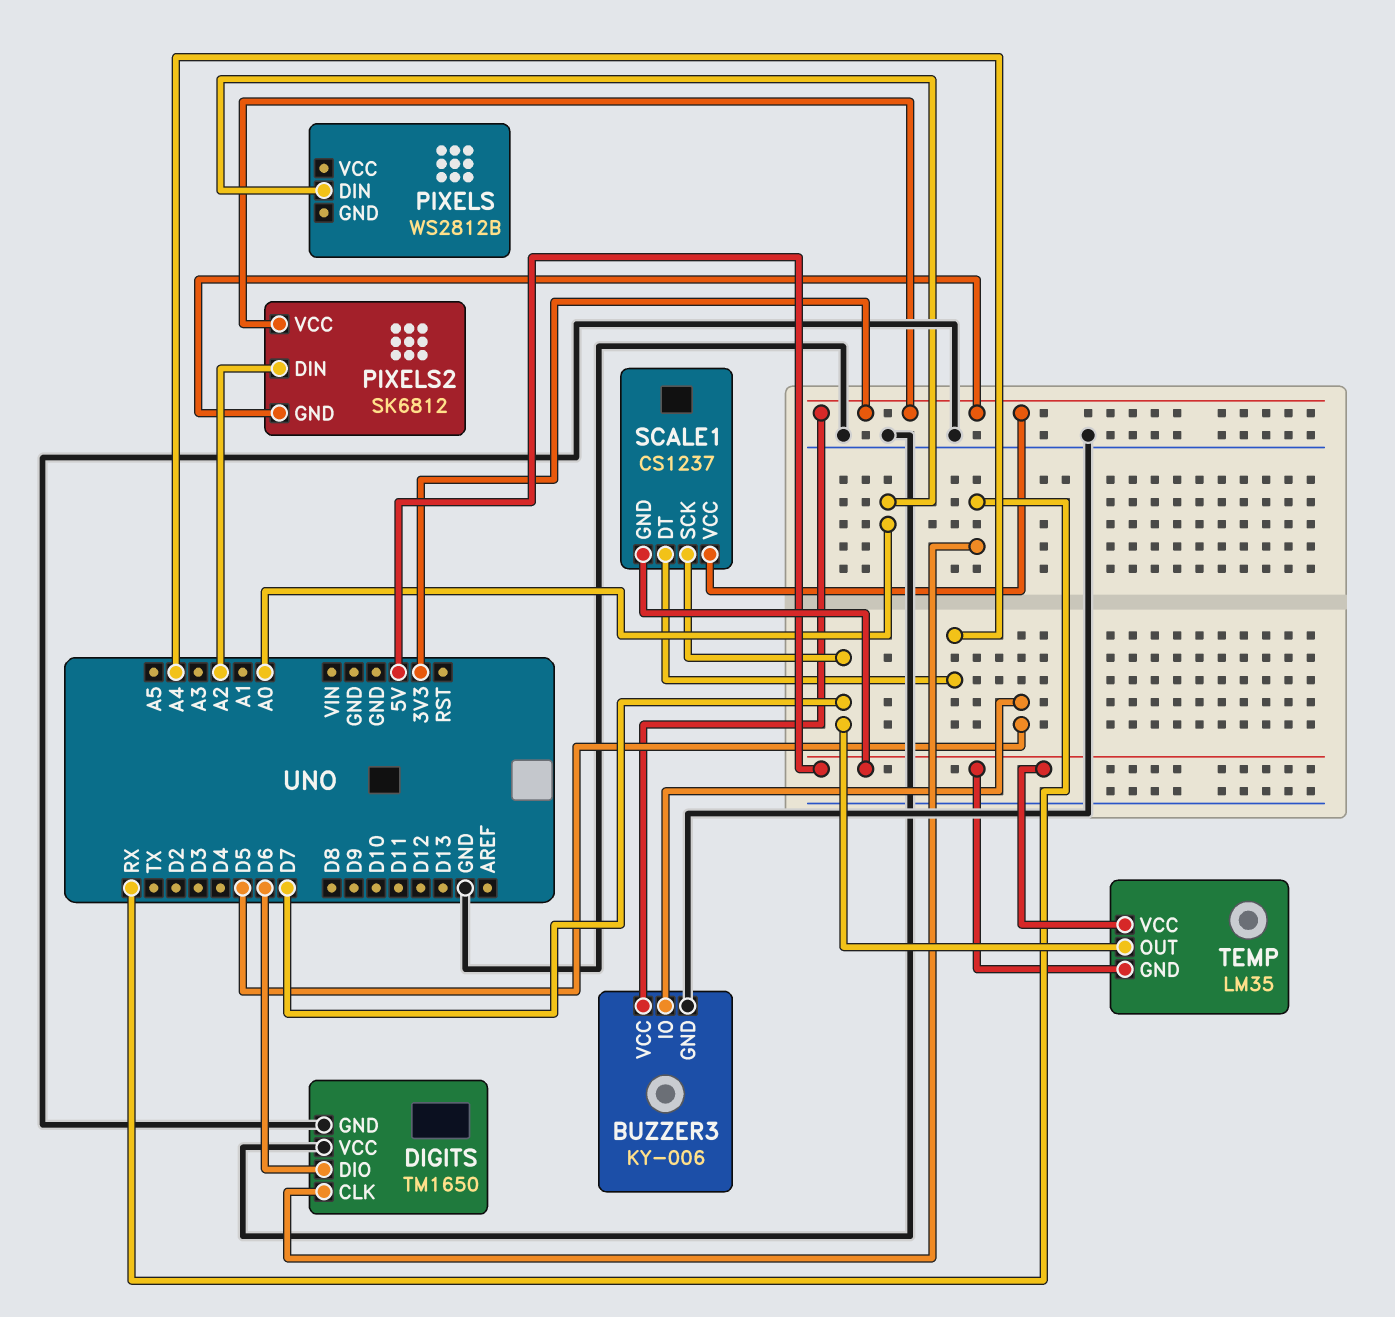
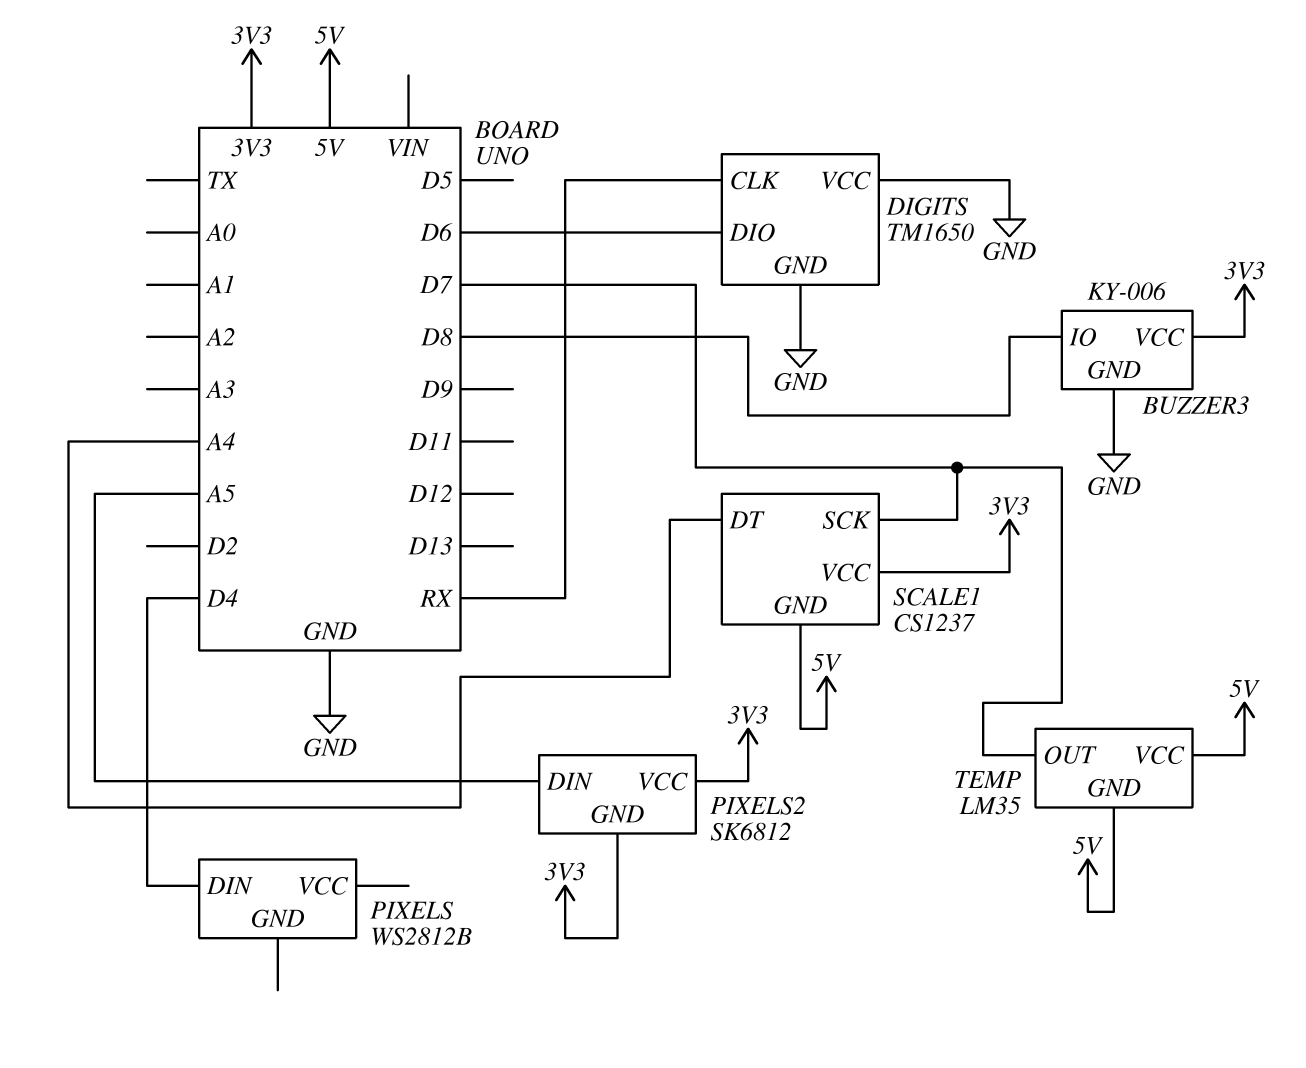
BUZZER3 pin IO: D5 -> D8
PIXELS pin DIN: A0 -> D4
PIXELS2 pin DIN: A2 -> A5

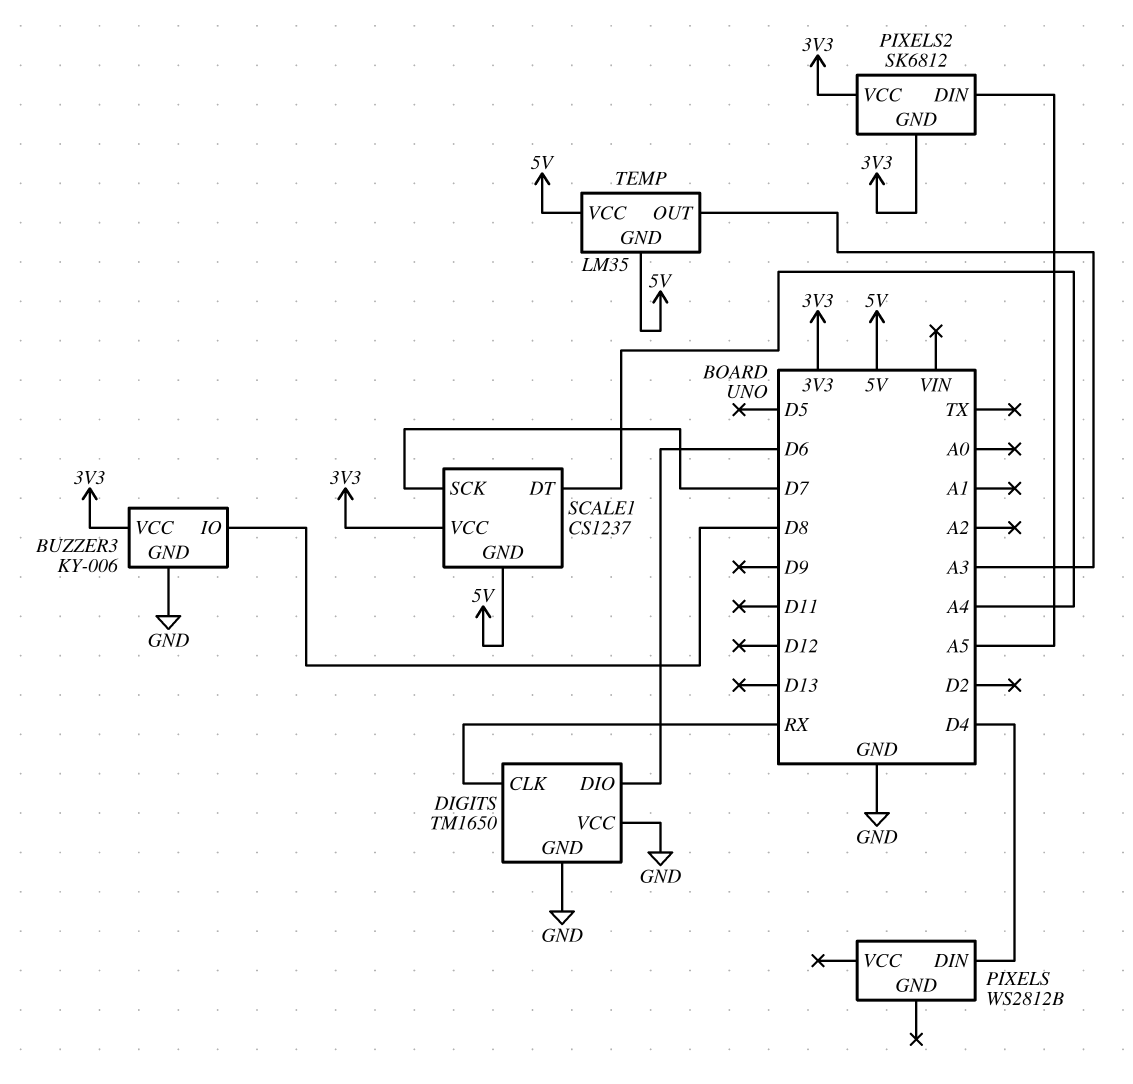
TEMP pin OUT: D7 -> A3

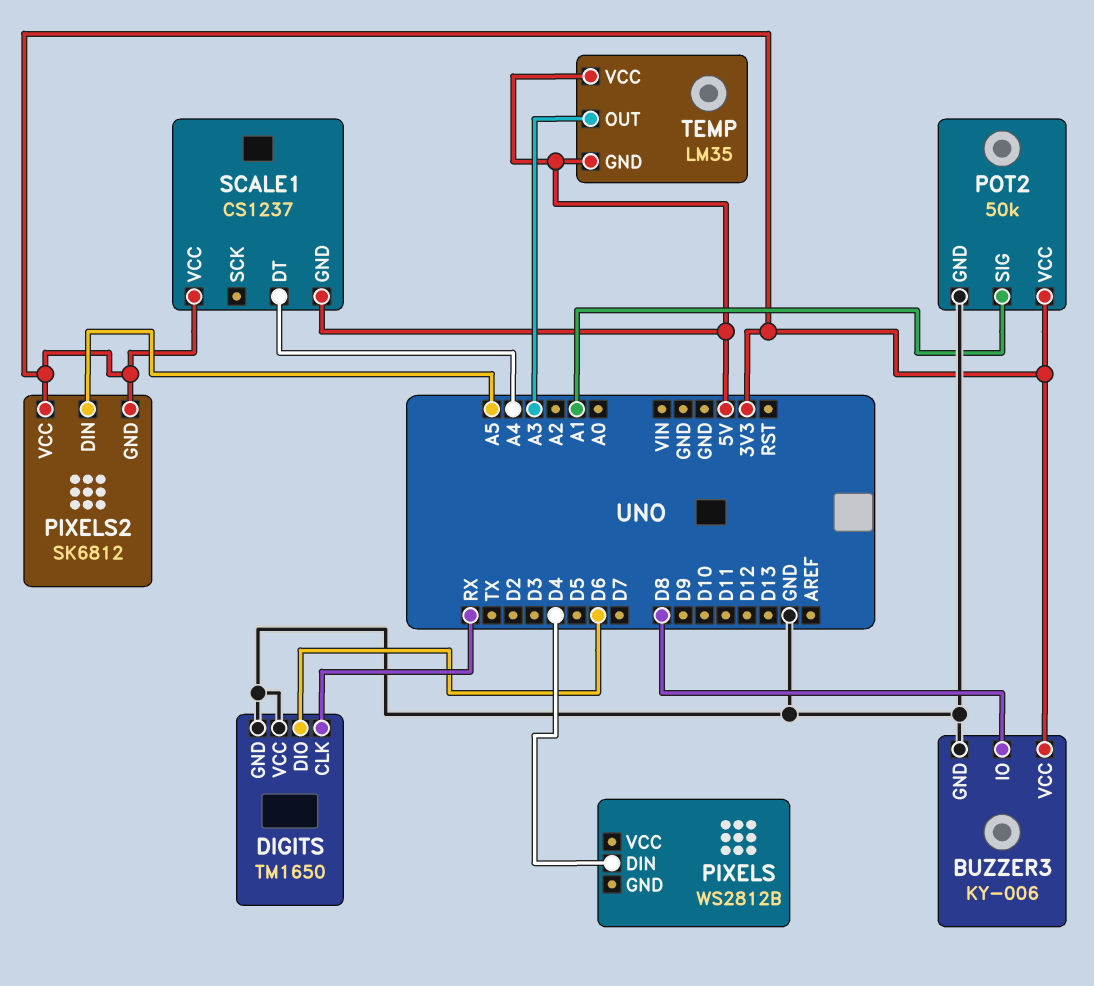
POT2: none -> 50k
POT2 pin GND: none -> GND
POT2 pin SIG: none -> A1
POT2 pin VCC: none -> 3V3
SCALE1 pin SCK: D7 -> none

